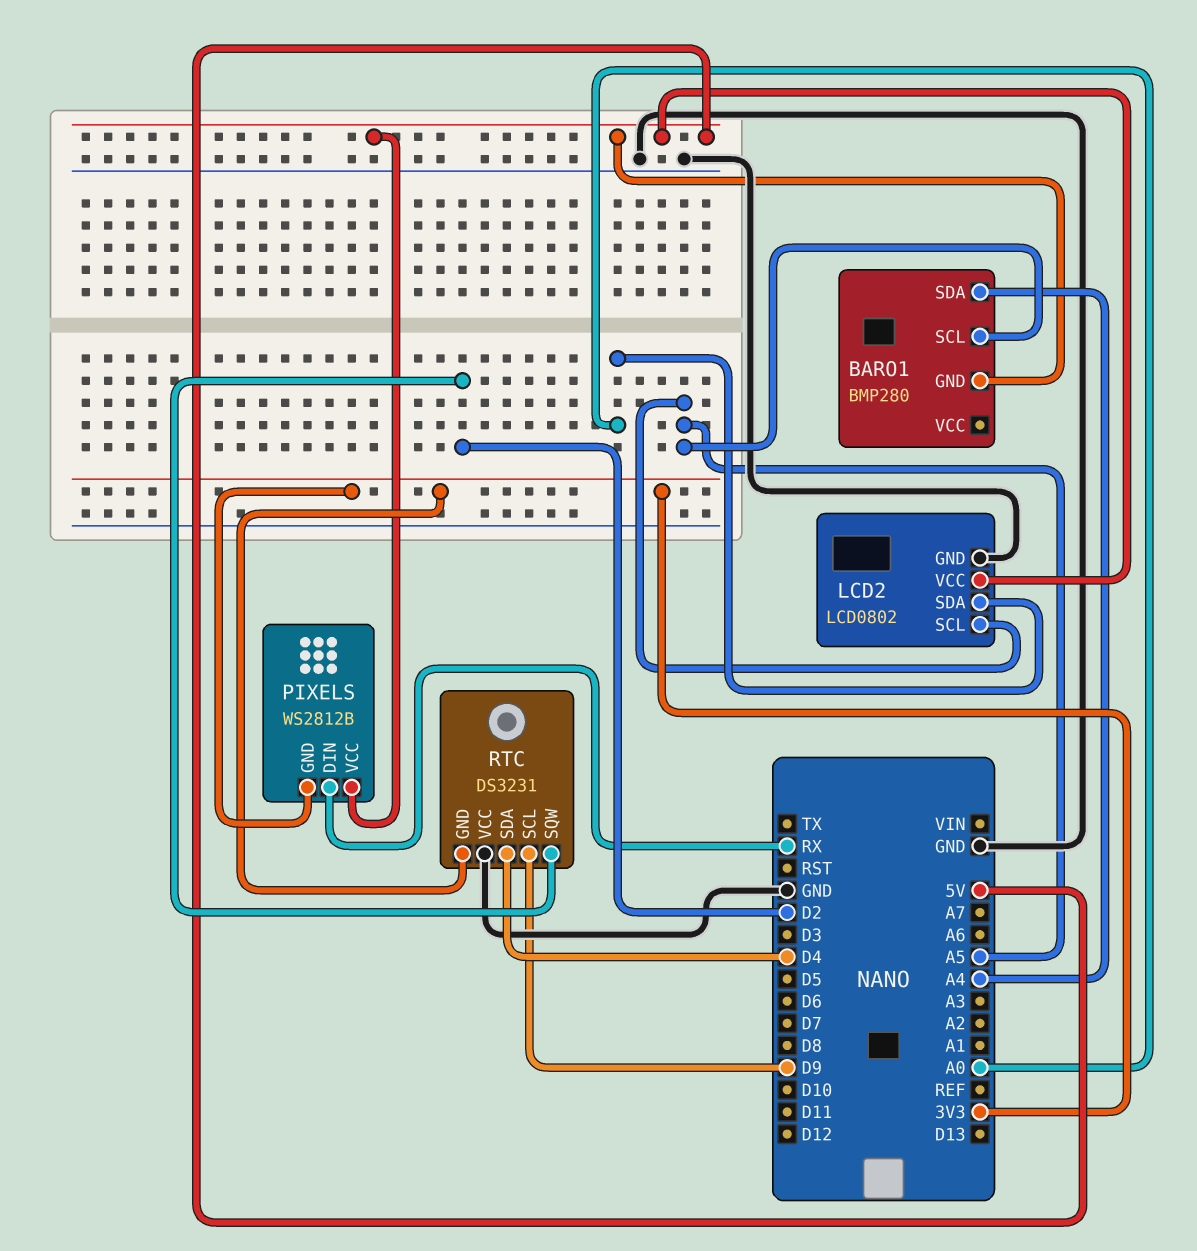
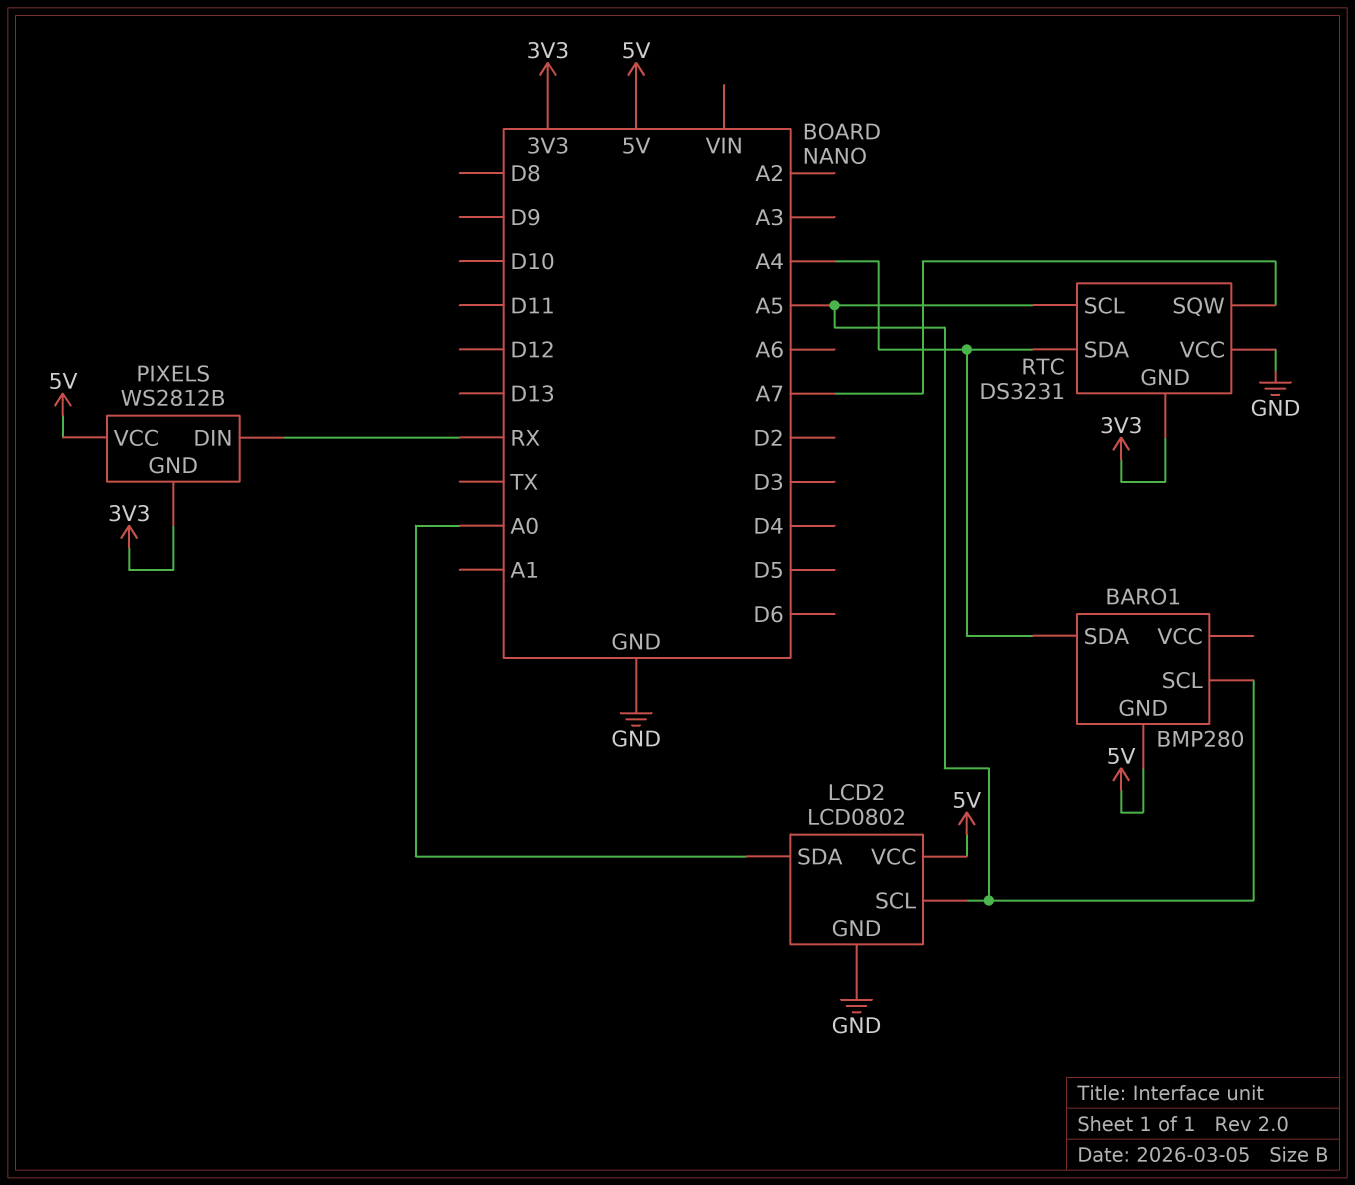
RTC pin SCL: D9 -> A5
RTC pin SDA: D4 -> A4
RTC pin SQW: D2 -> A7

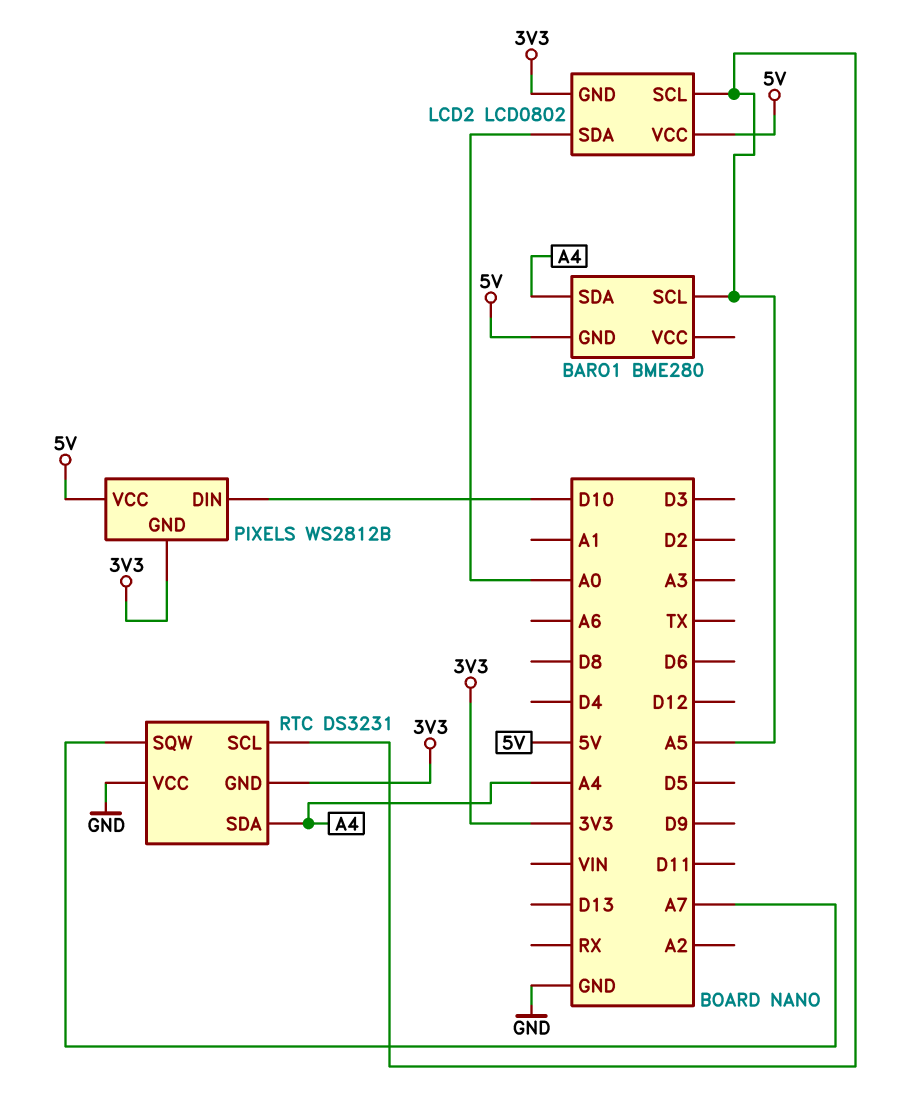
BARO1: BMP280 -> BME280
LCD2 pin GND: GND -> 3V3
PIXELS pin DIN: RX -> D10

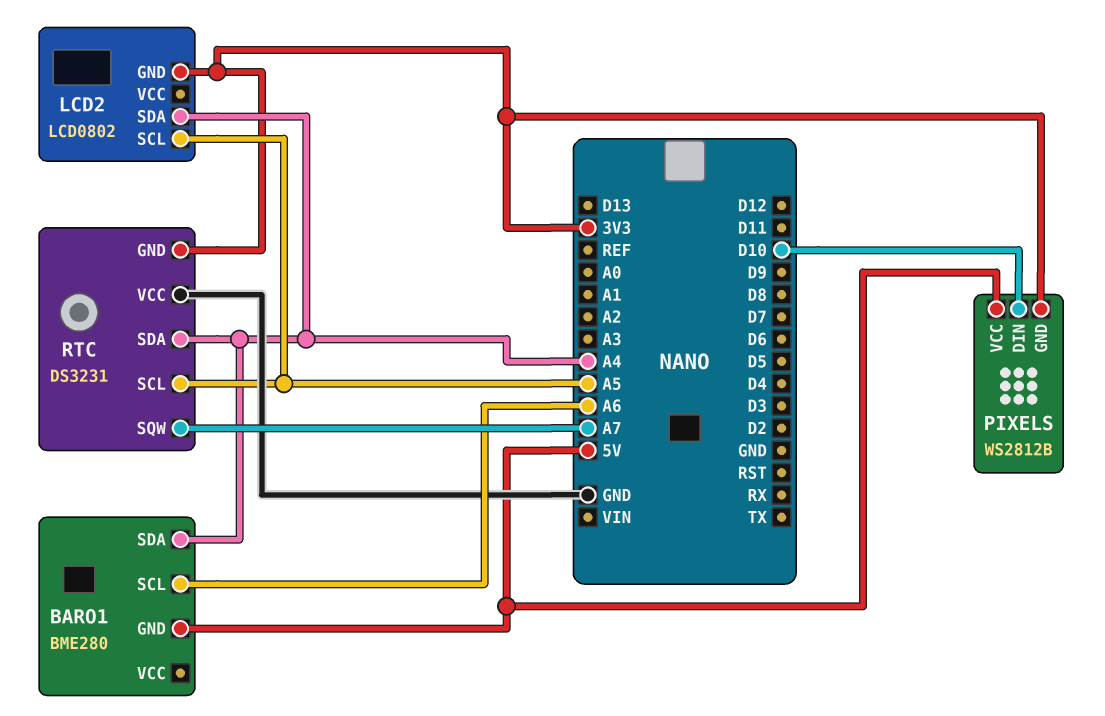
BARO1 pin SCL: A5 -> A6
LCD2 pin SDA: A0 -> A4
LCD2 pin VCC: 5V -> none

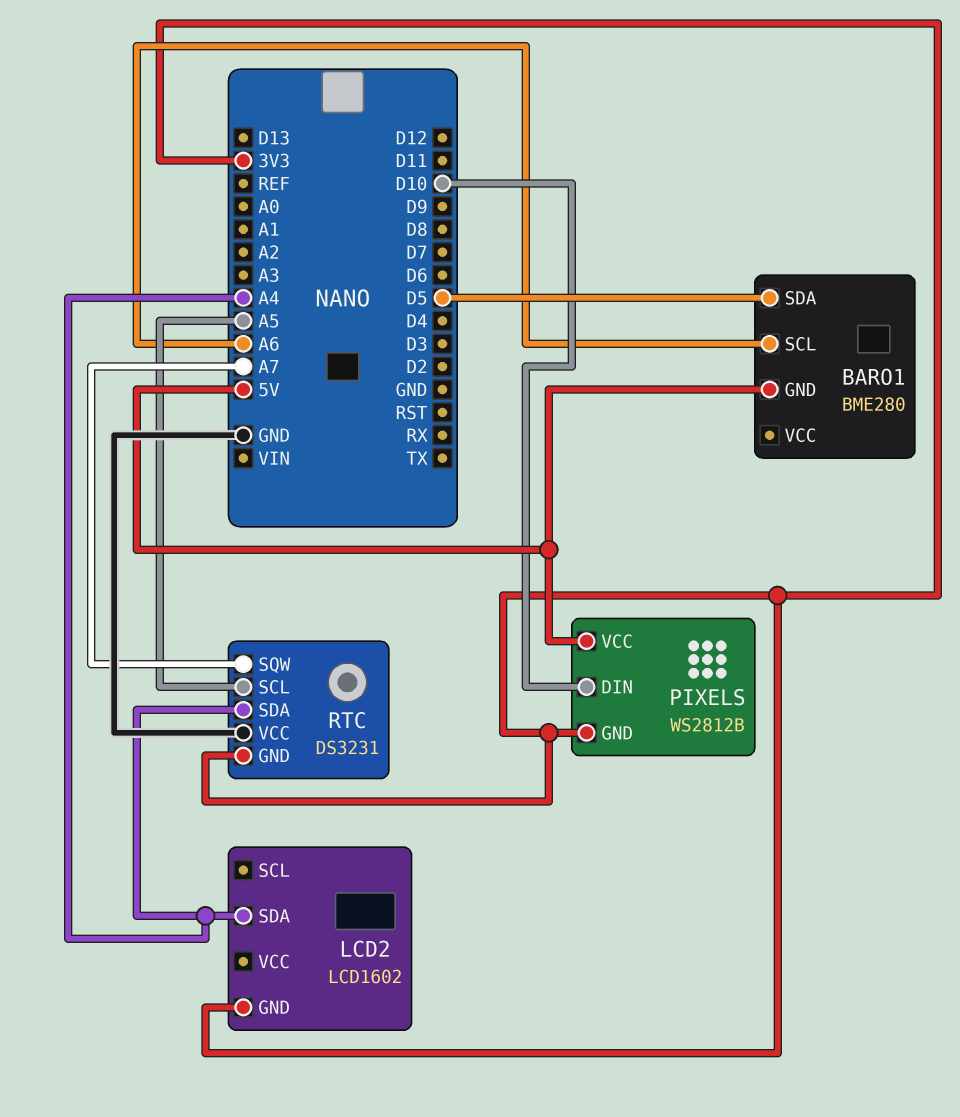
BARO1 pin SDA: A4 -> D5
LCD2: LCD0802 -> LCD1602
LCD2 pin SCL: A5 -> none

